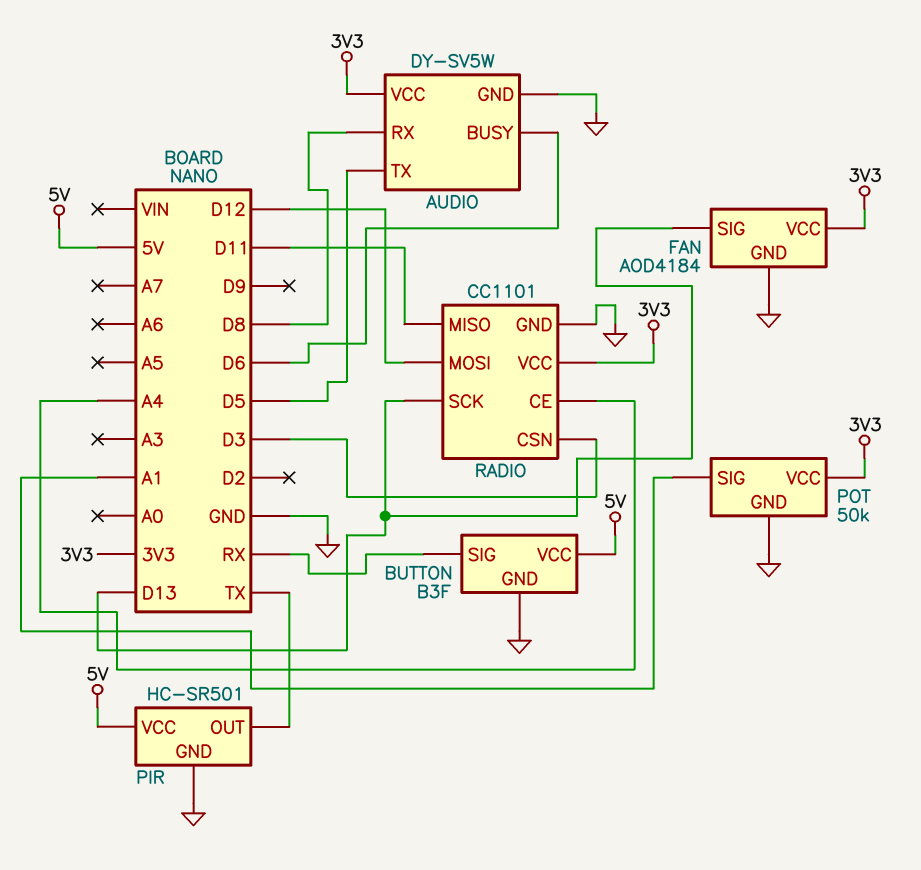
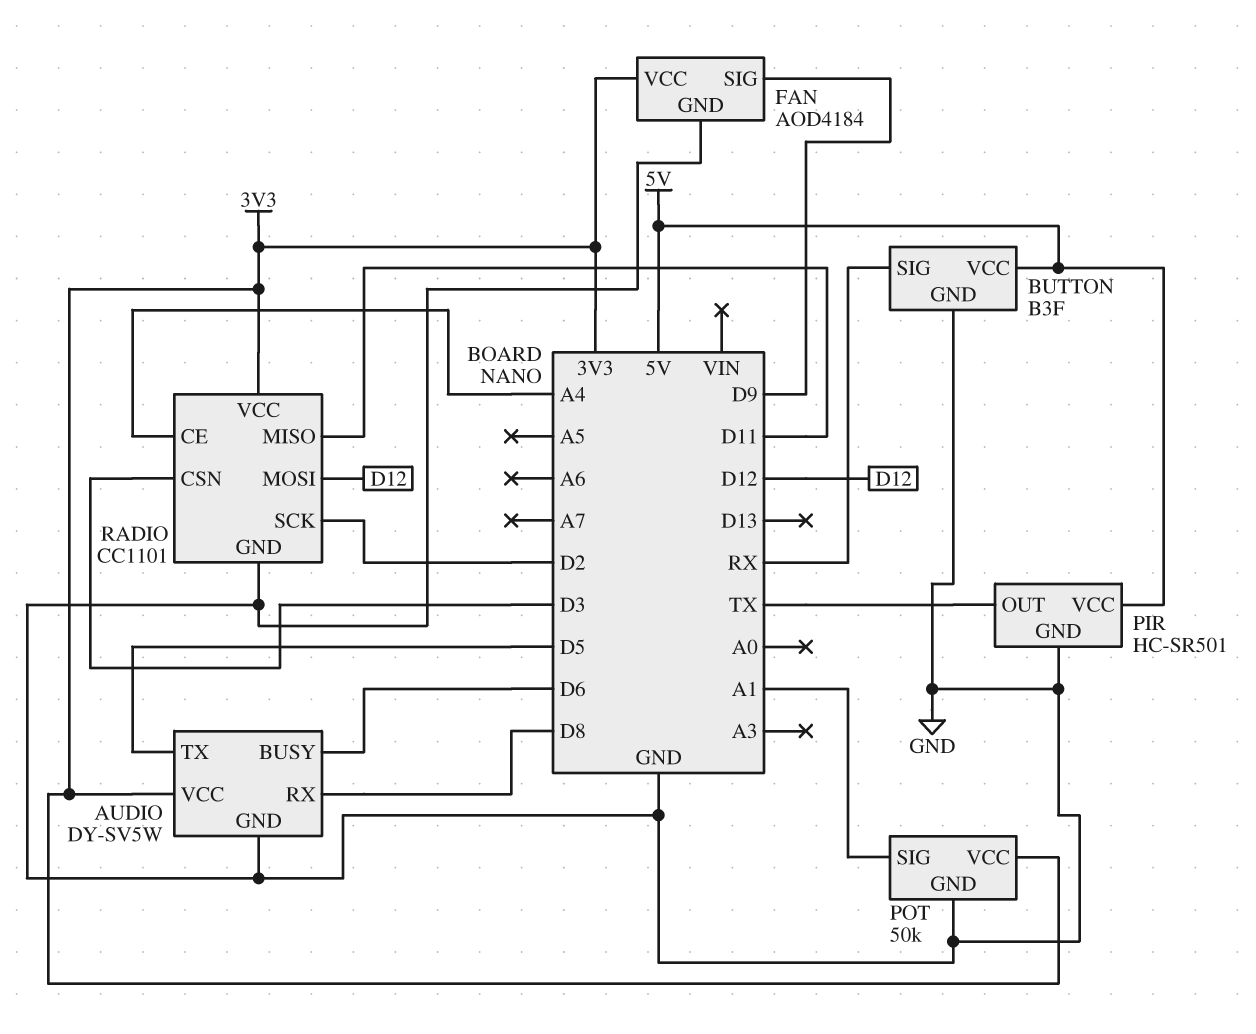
FAN pin SIG: D13 -> D9
RADIO pin SCK: D13 -> D2

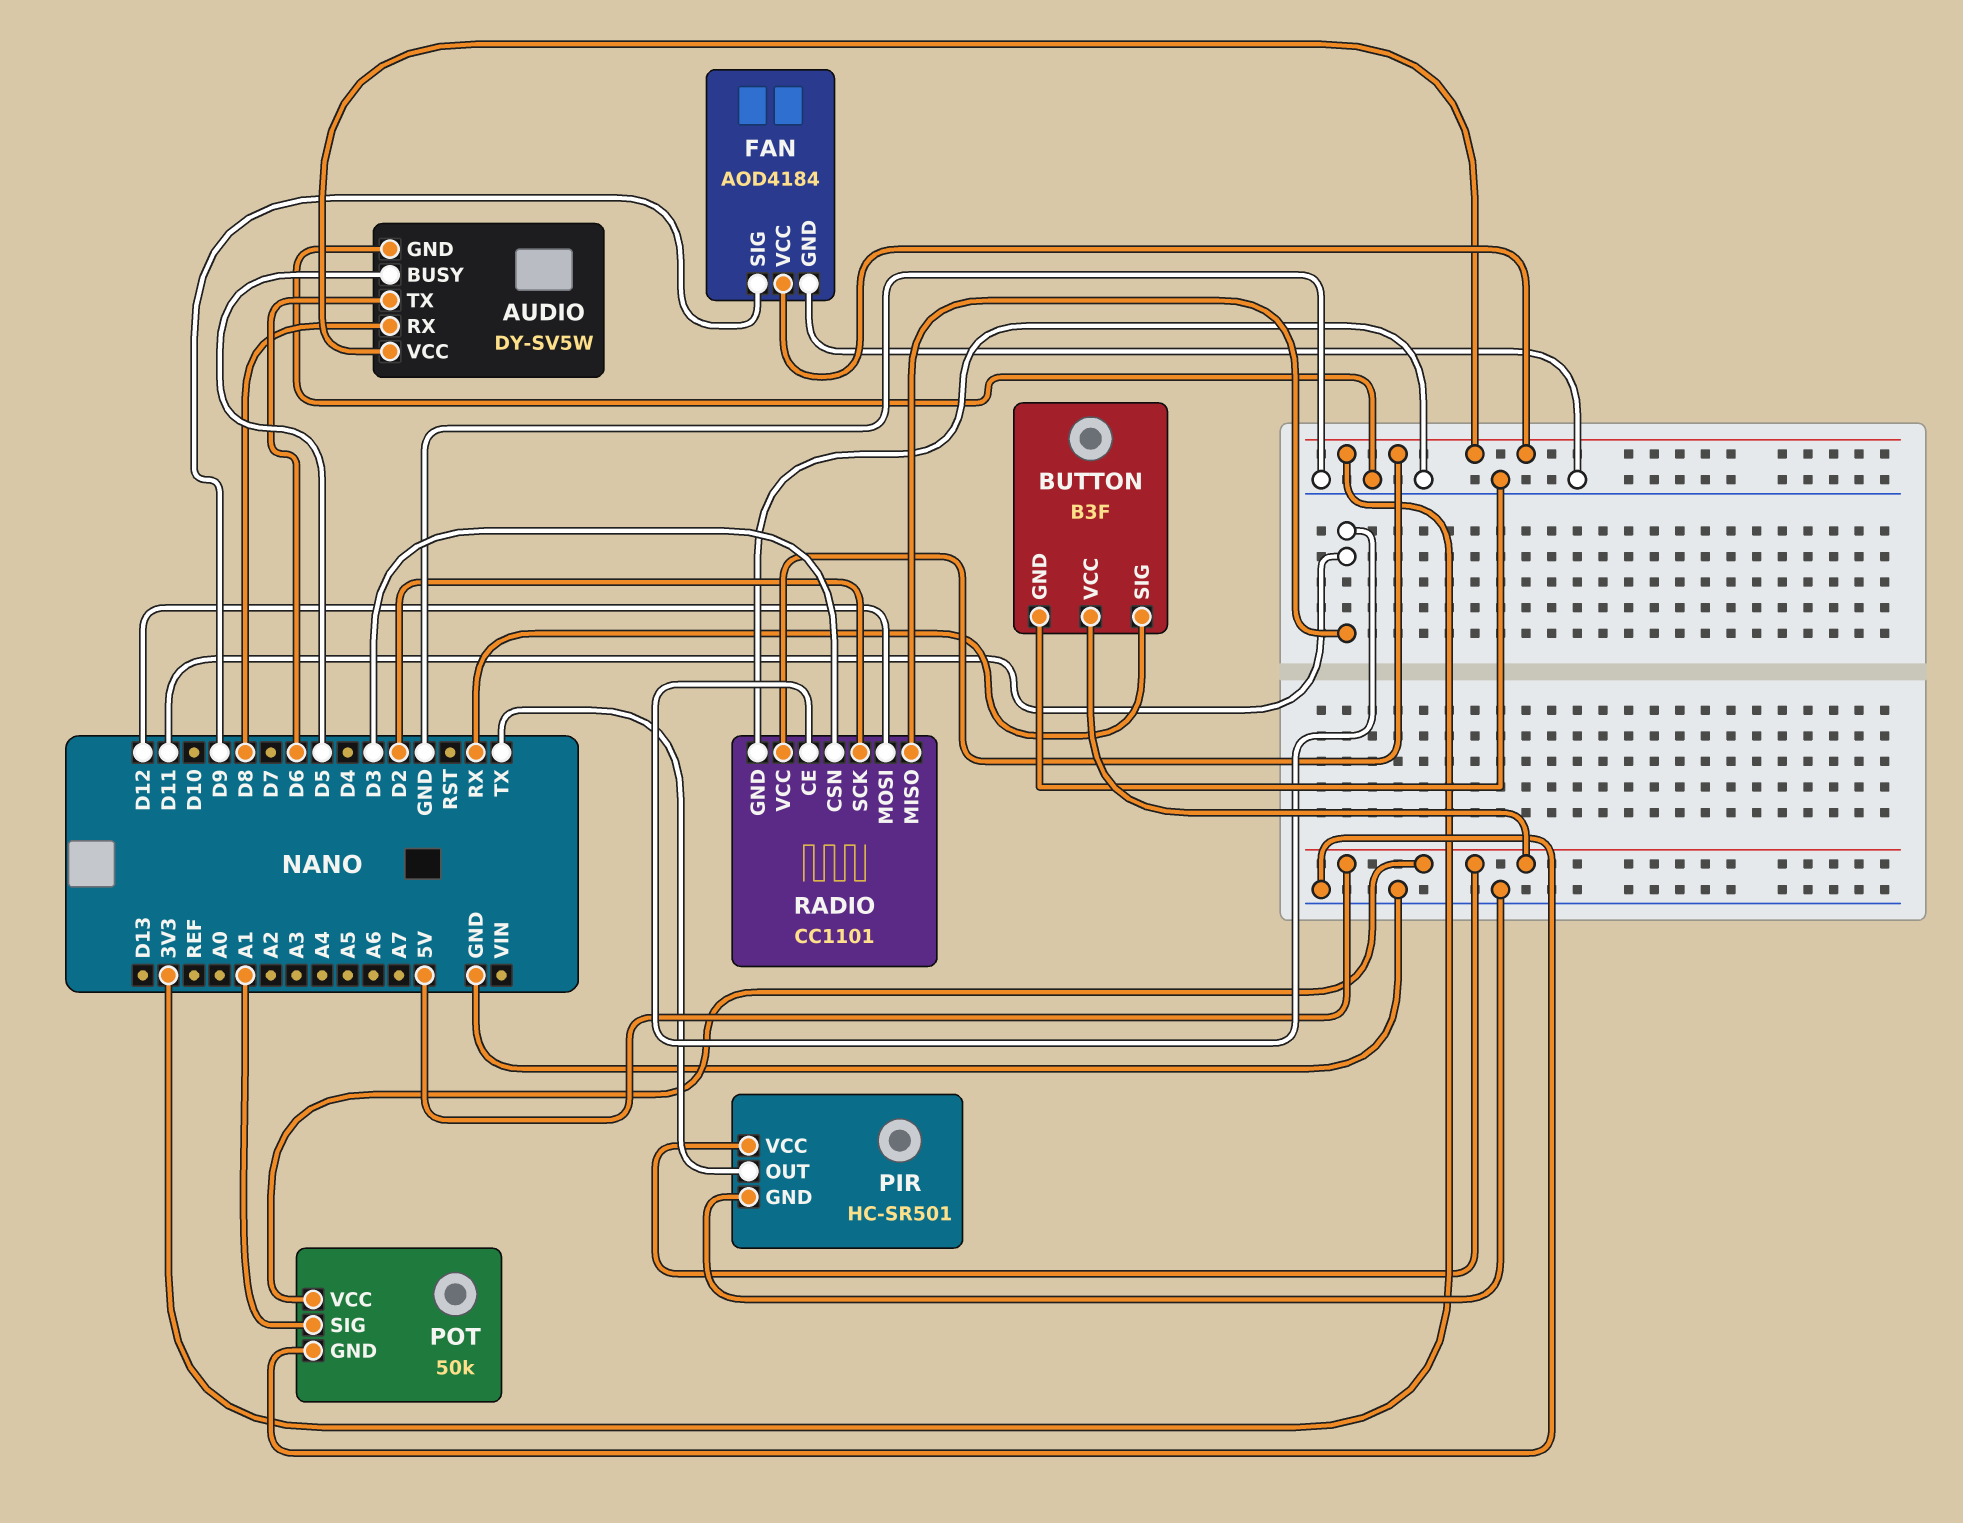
AUDIO pin BUSY: D6 -> D5
AUDIO pin TX: D5 -> D6
POT pin VCC: 3V3 -> 5V
RADIO pin CE: A4 -> D11

